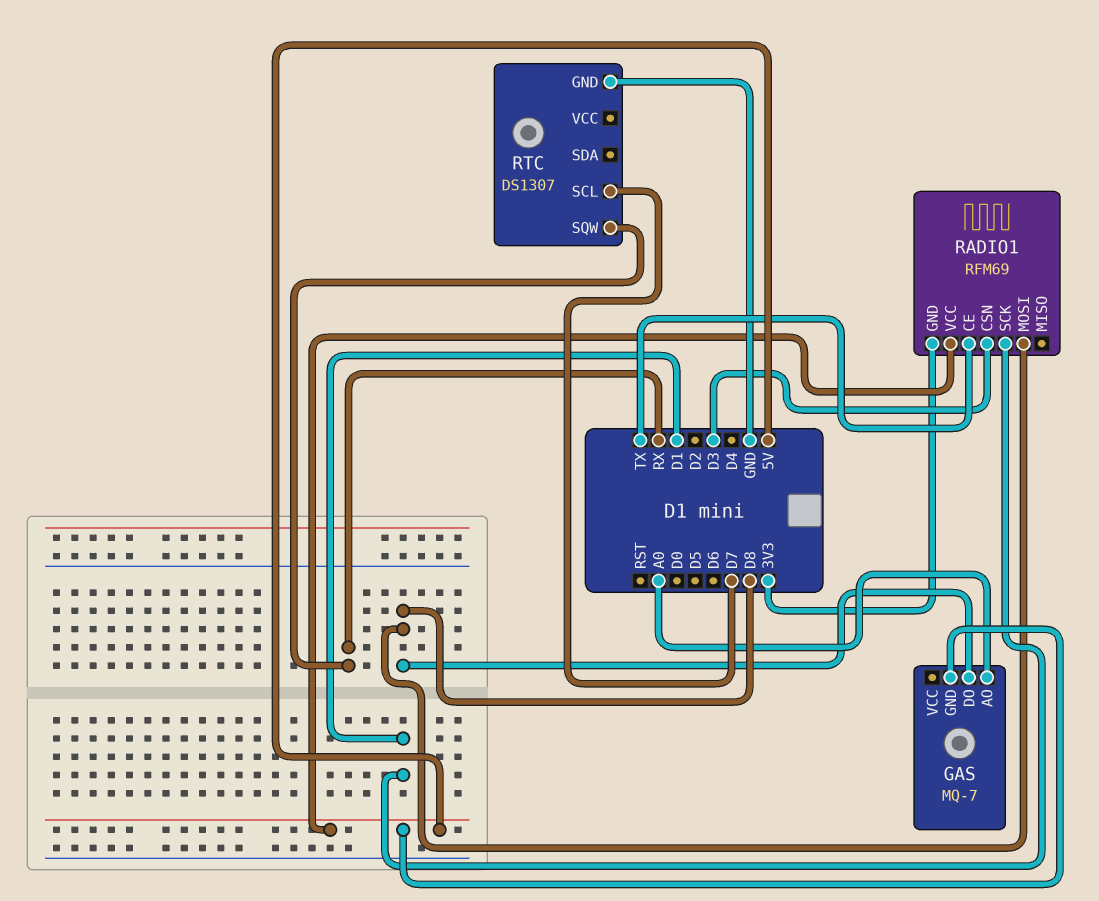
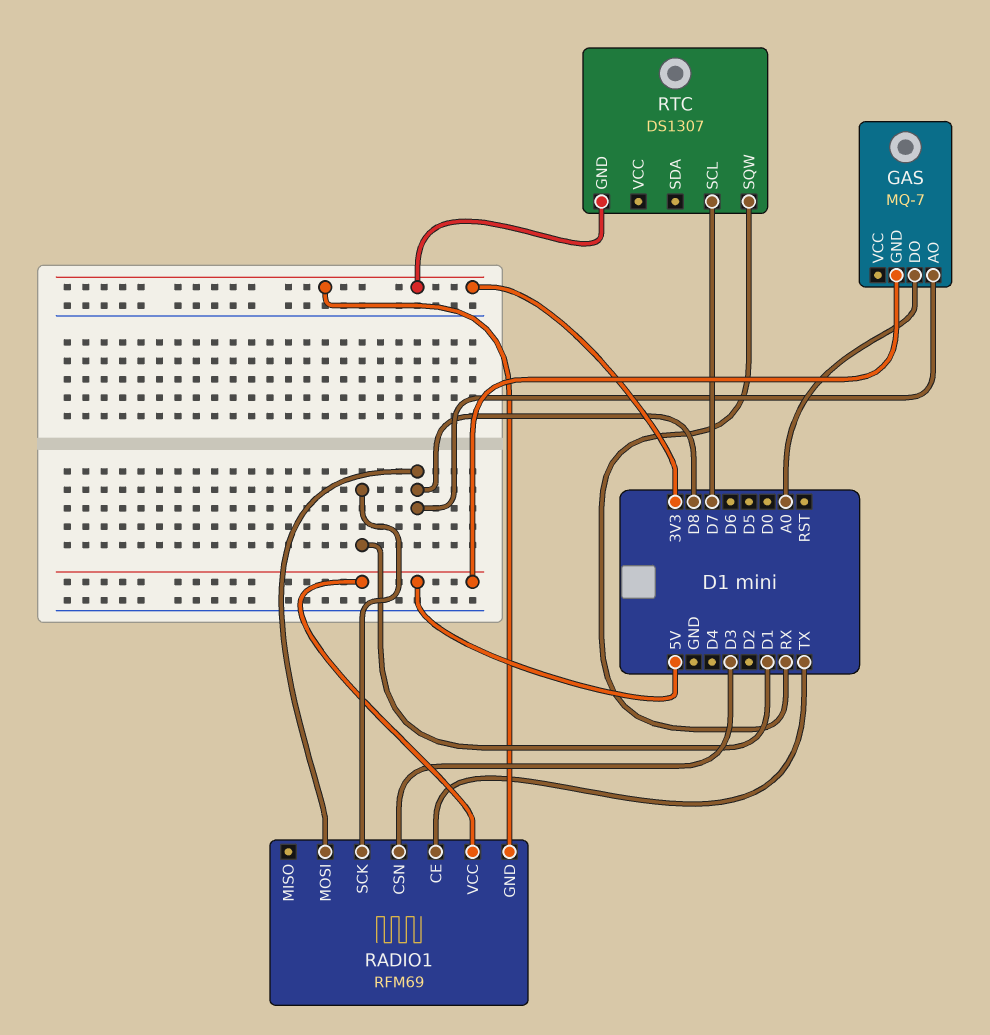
GAS pin AO: A0 -> D8
GAS pin DO: D8 -> A0
RTC pin GND: GND -> 3V3

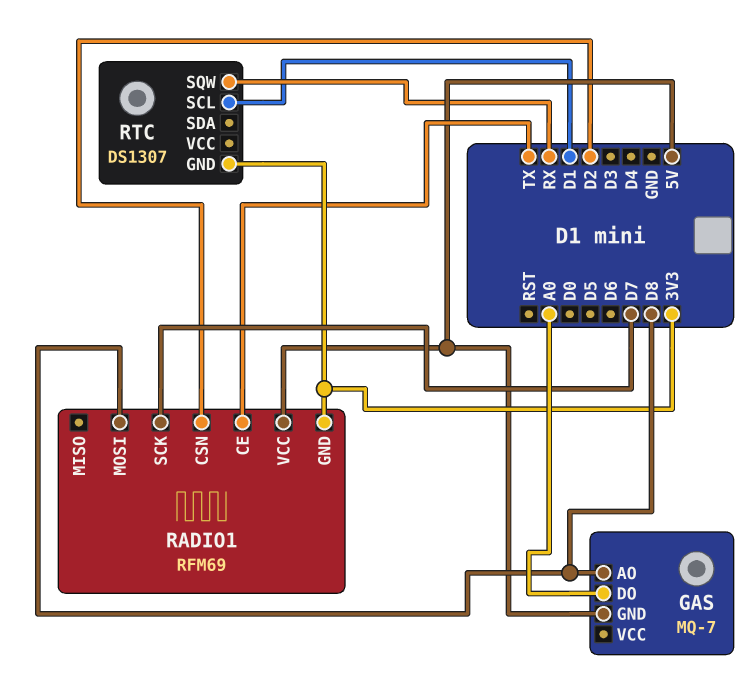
RADIO1 pin CSN: D3 -> D2
RADIO1 pin SCK: D1 -> D7
RTC pin SCL: D7 -> D1

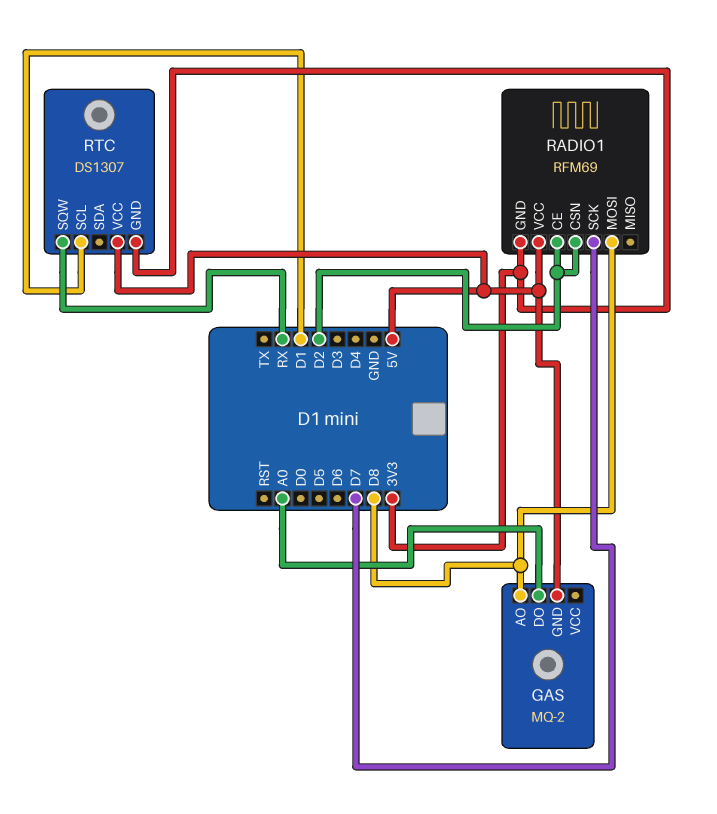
GAS: MQ-7 -> MQ-2
RADIO1 pin CE: TX -> D2
RTC pin VCC: none -> 5V

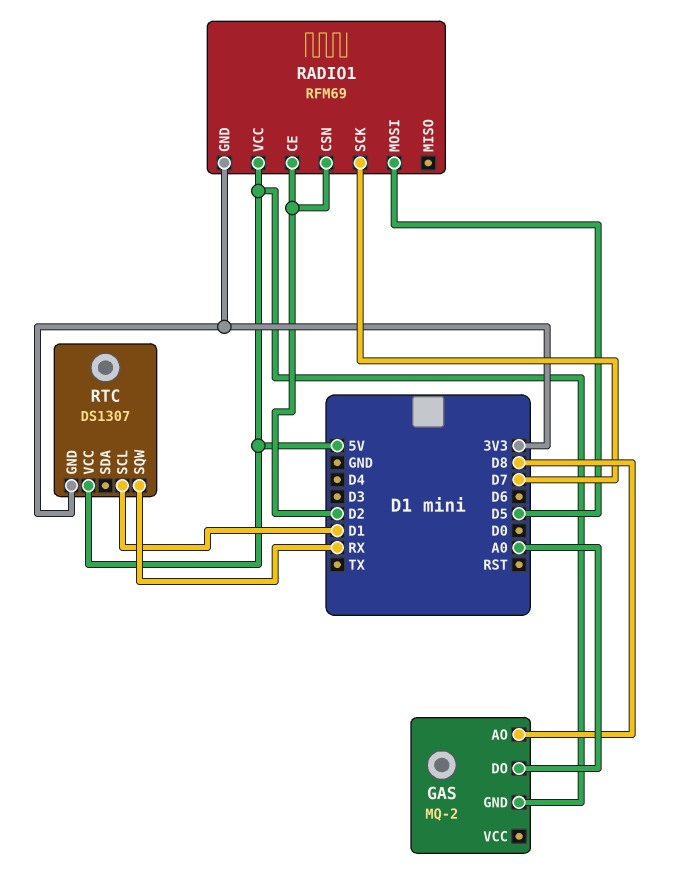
RADIO1 pin MOSI: D8 -> D5

